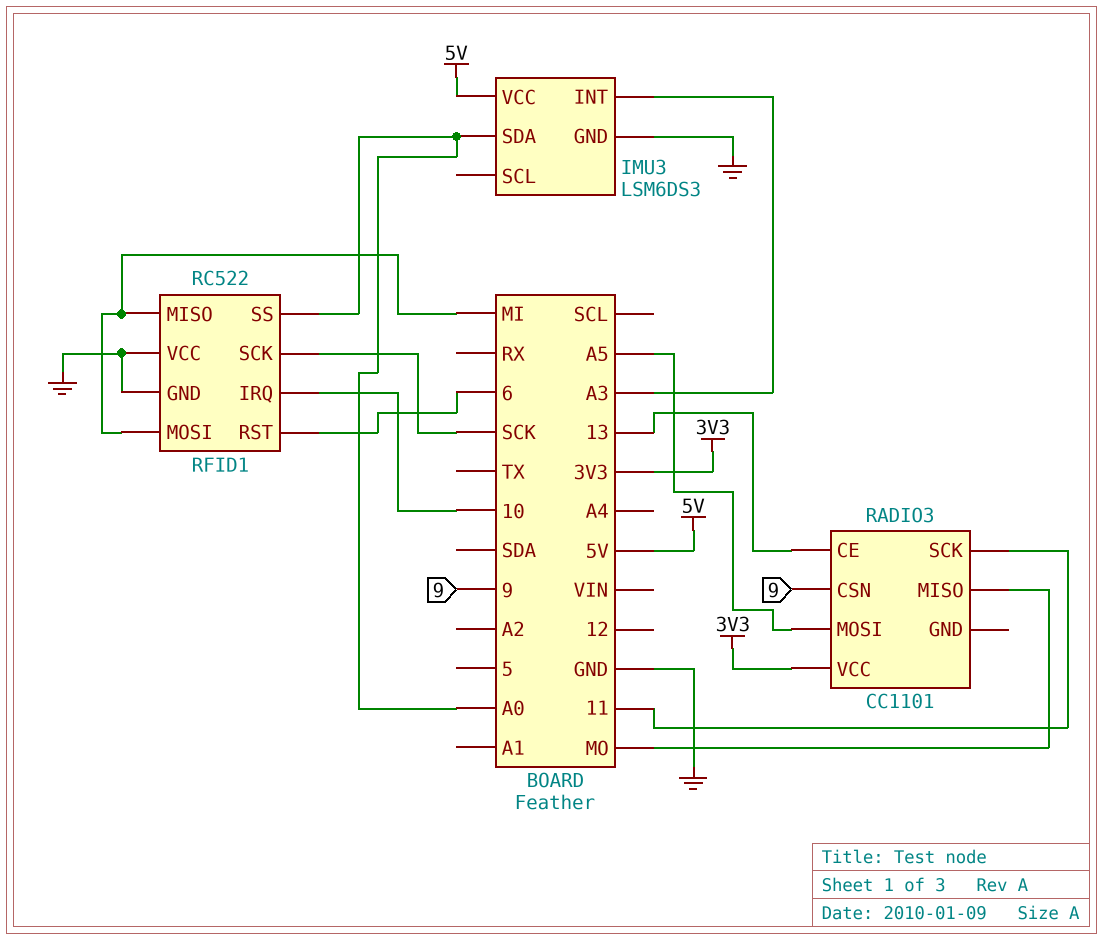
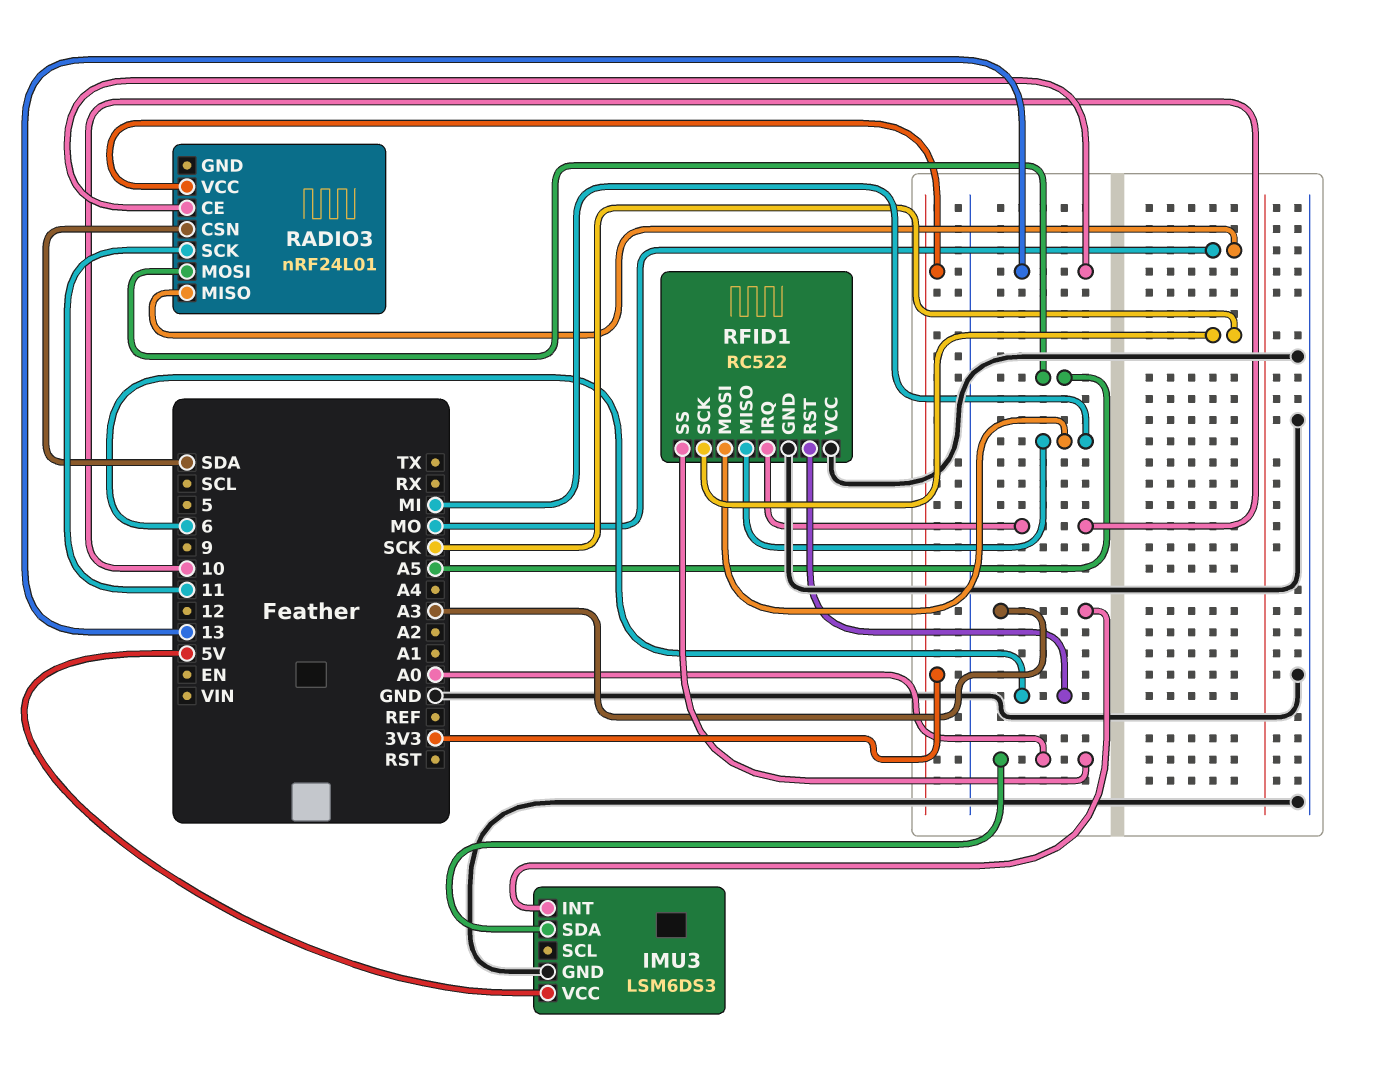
RADIO3: CC1101 -> nRF24L01
RADIO3 pin CSN: 9 -> SDA

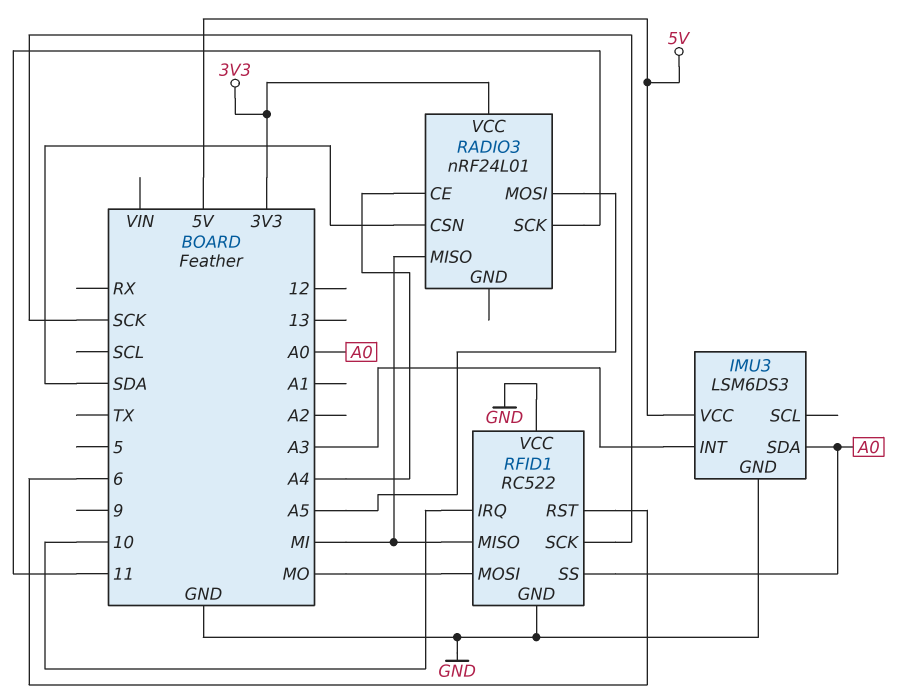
RADIO3 pin CE: 13 -> A4
RADIO3 pin MISO: MO -> MI
RFID1 pin MOSI: MI -> MO

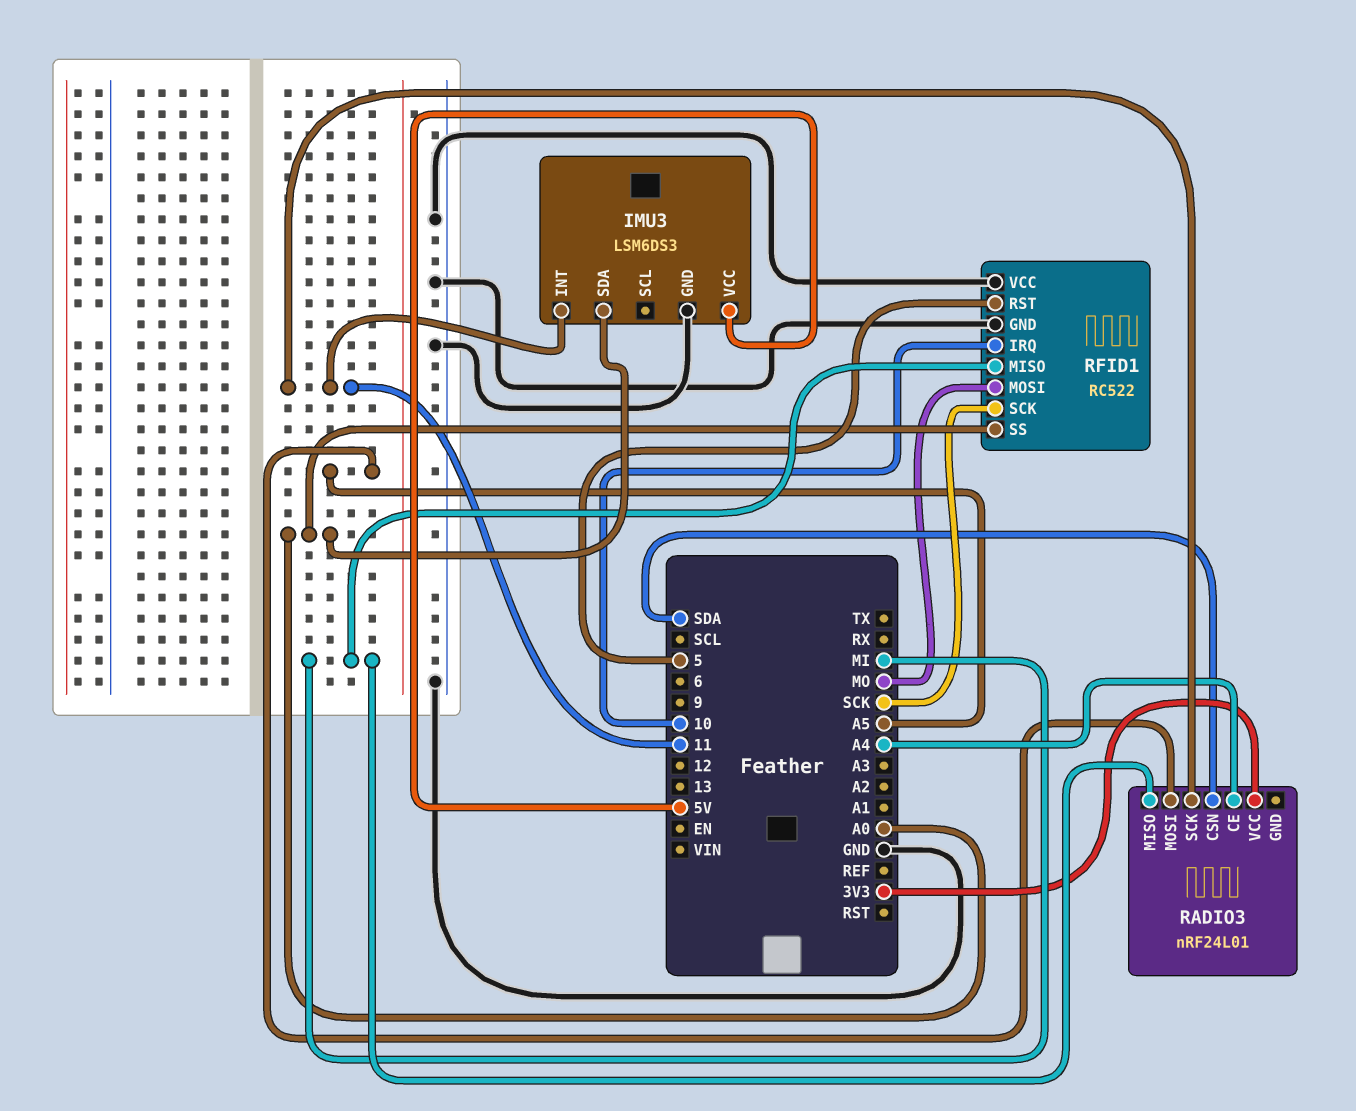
IMU3 pin INT: A3 -> 11
RFID1 pin RST: 6 -> 5

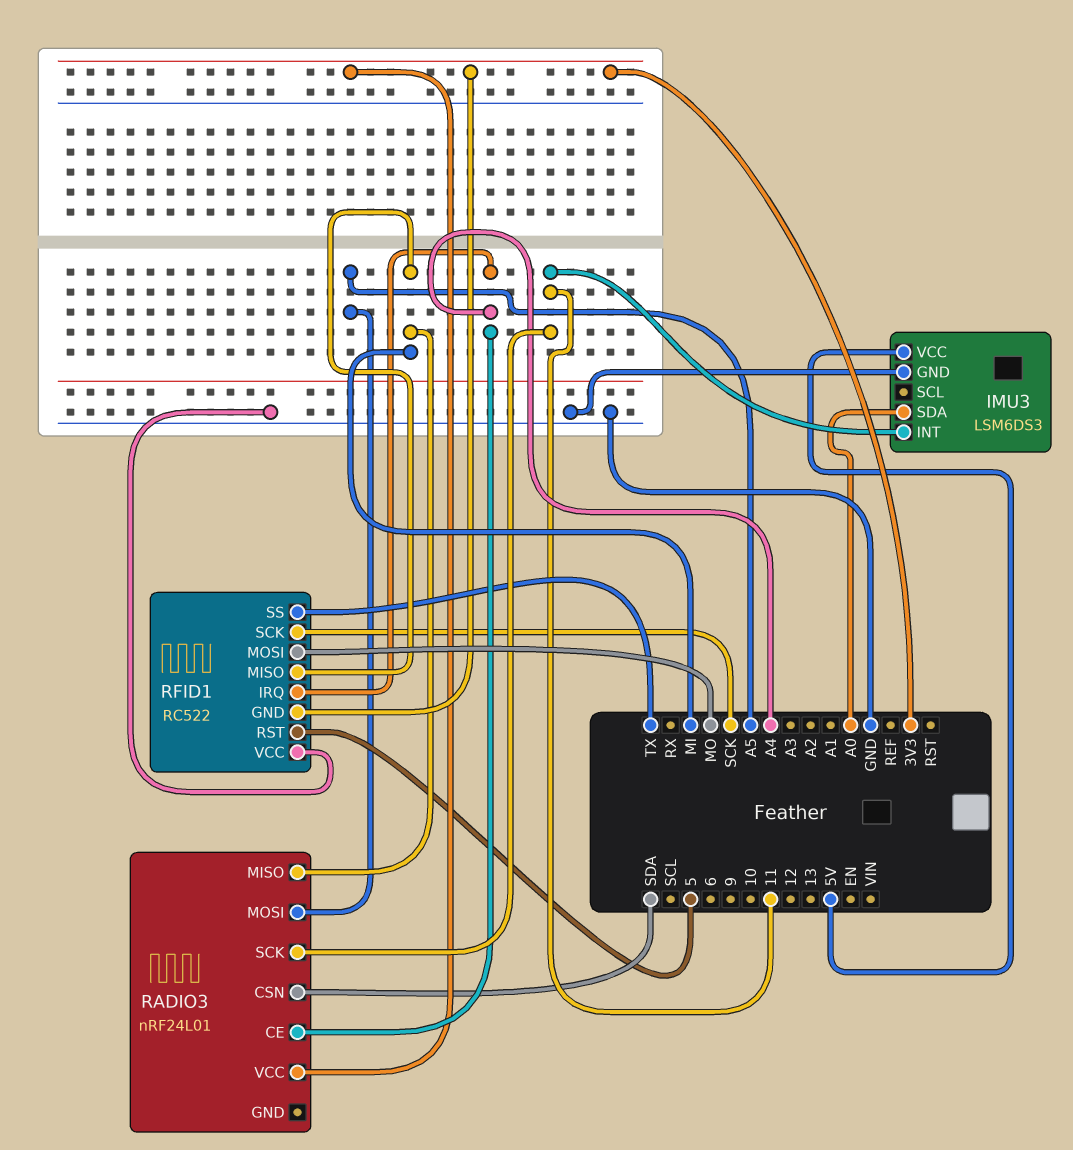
RFID1 pin GND: GND -> 3V3
RFID1 pin IRQ: 10 -> A4
RFID1 pin SS: A0 -> TX

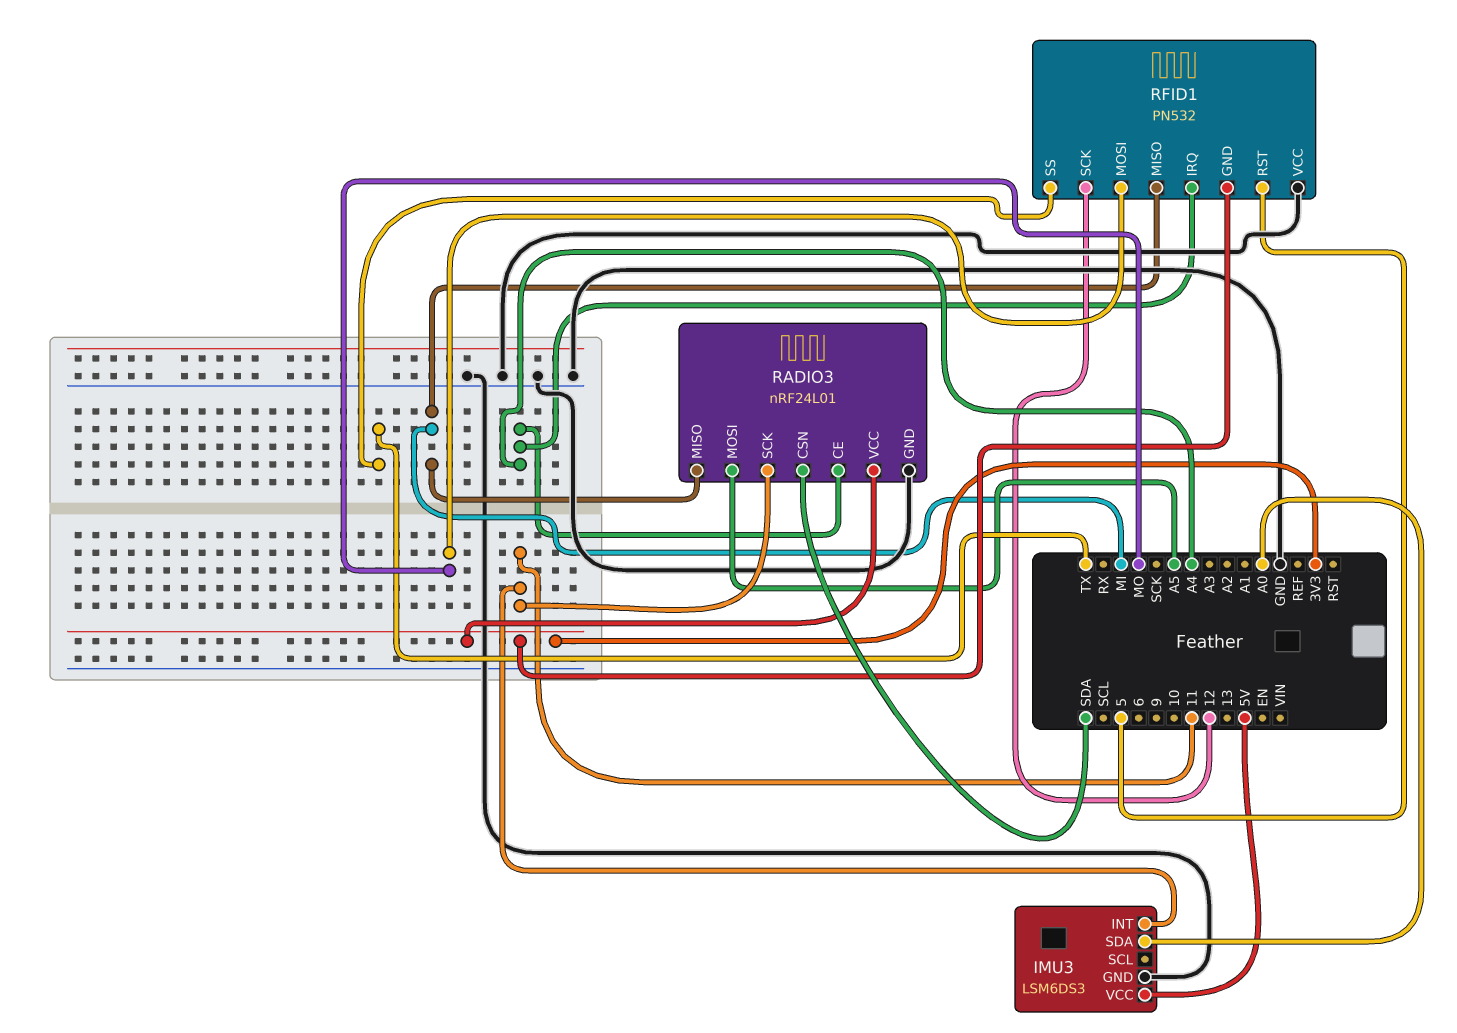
RADIO3 pin GND: none -> GND
RFID1: RC522 -> PN532
RFID1 pin SCK: SCK -> 12

